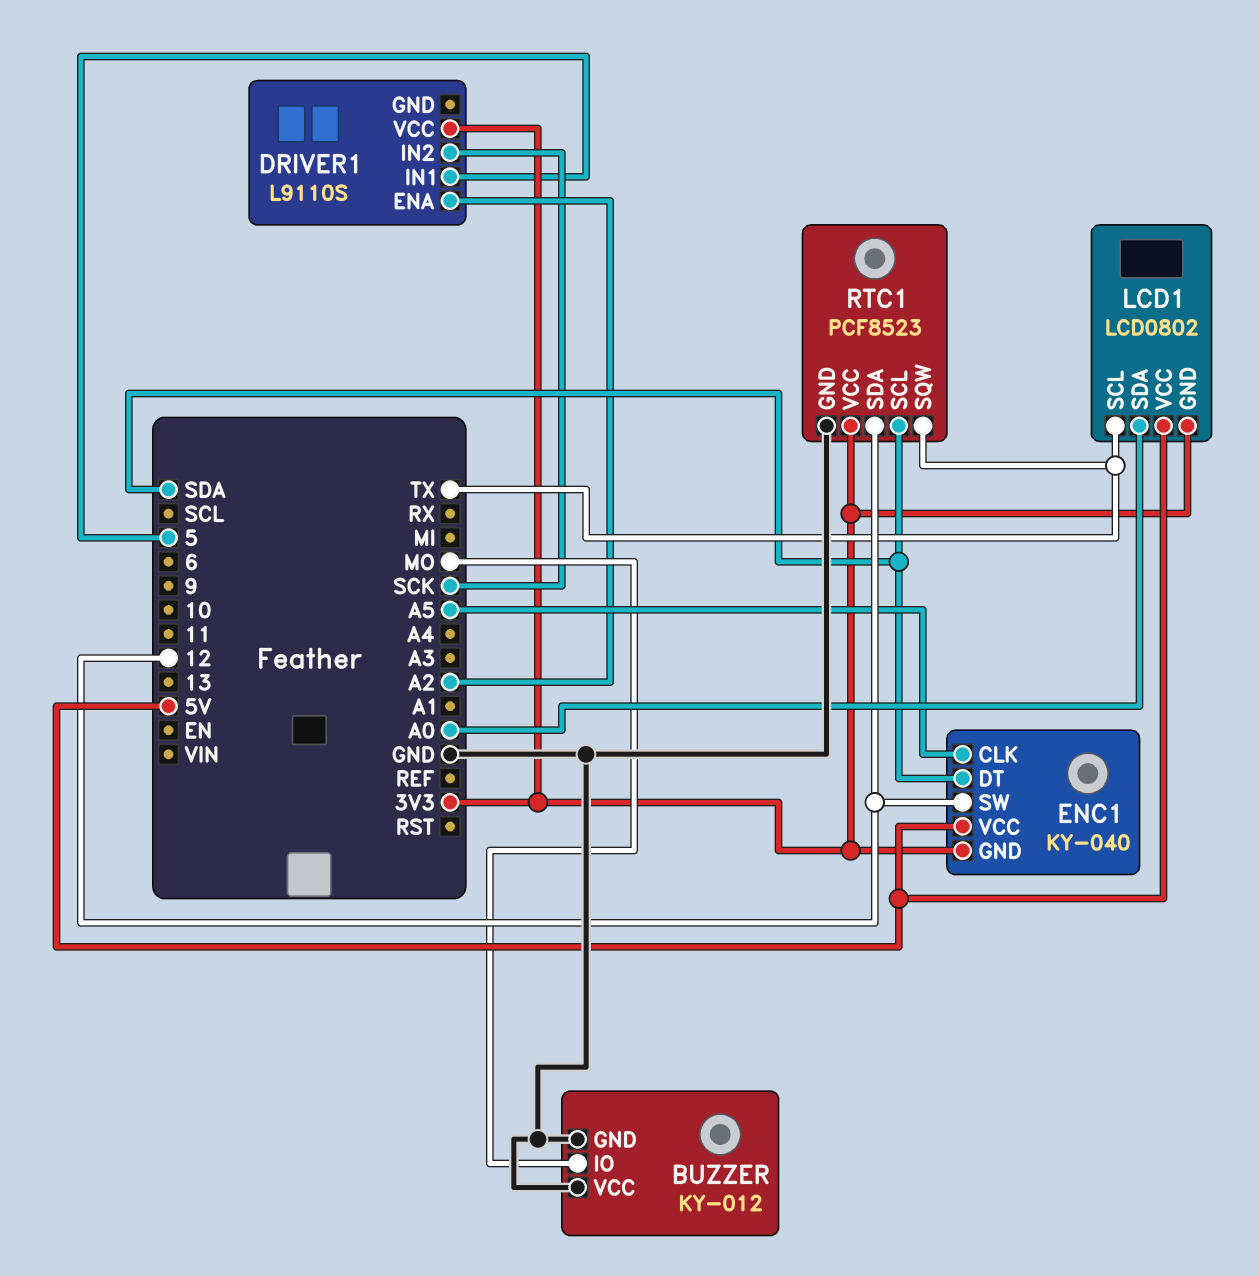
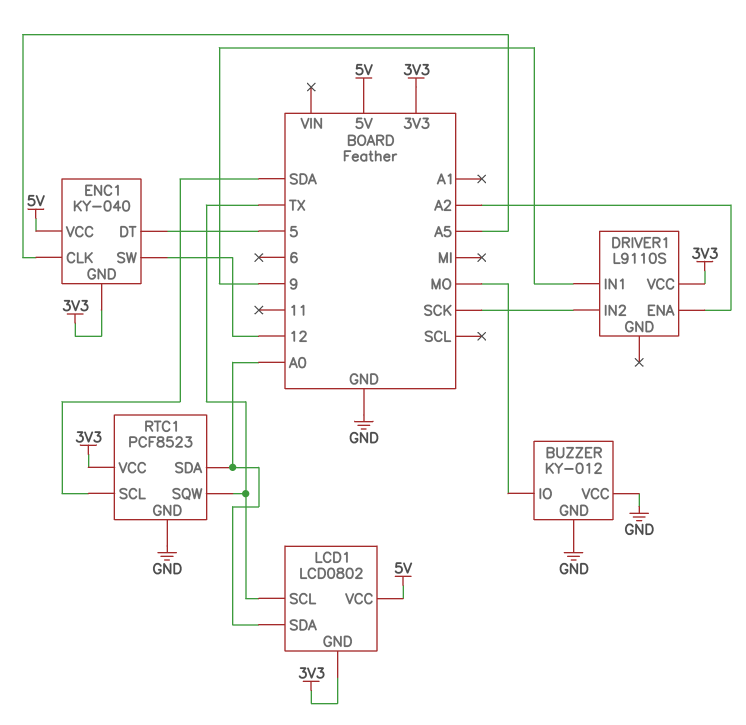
DRIVER1 pin IN1: 5 -> 9
ENC1 pin DT: SDA -> 5
RTC1 pin SDA: 12 -> A0

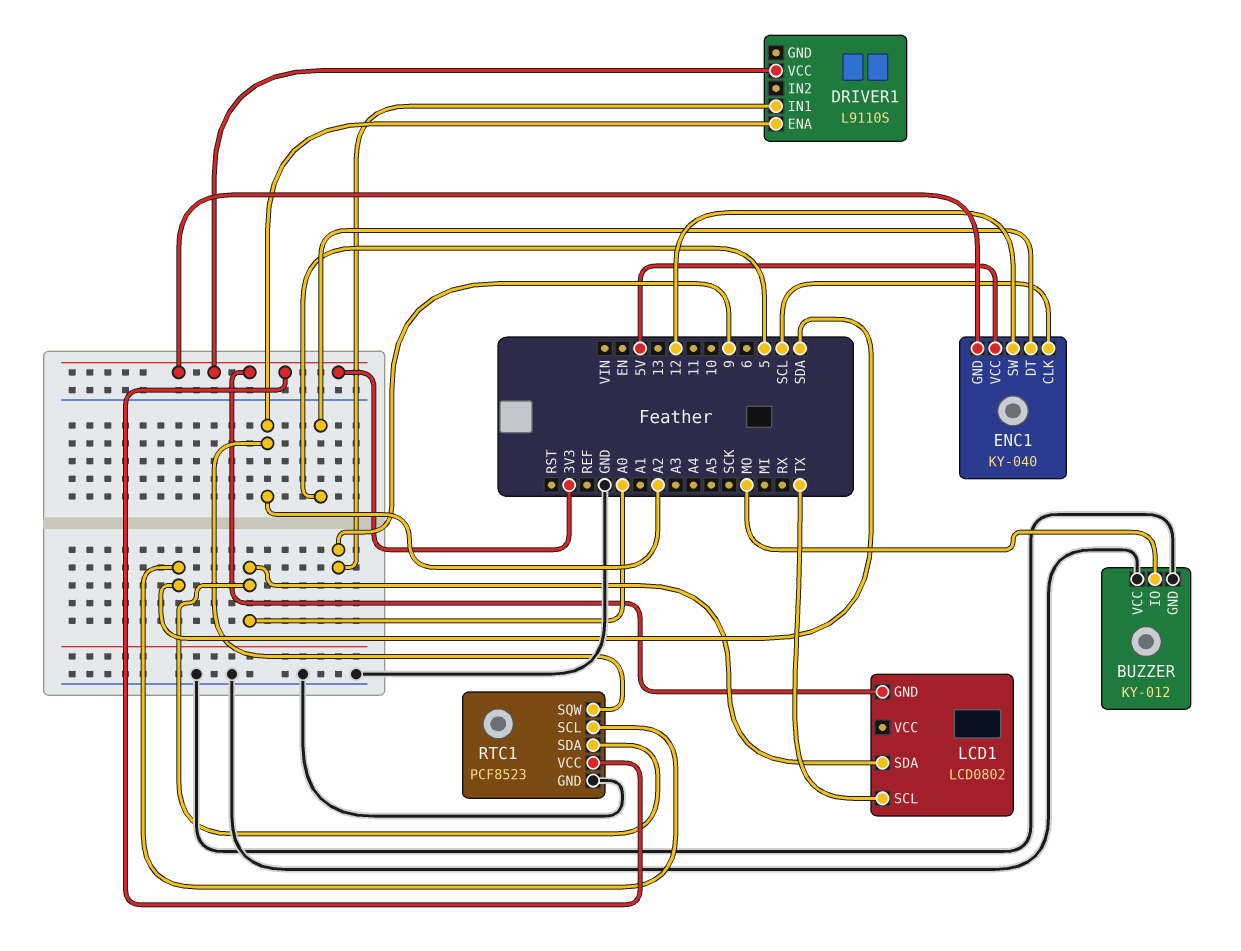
DRIVER1 pin IN2: SCK -> none
ENC1 pin CLK: A5 -> SCL
LCD1 pin VCC: 5V -> none
RTC1 pin SQW: TX -> A2

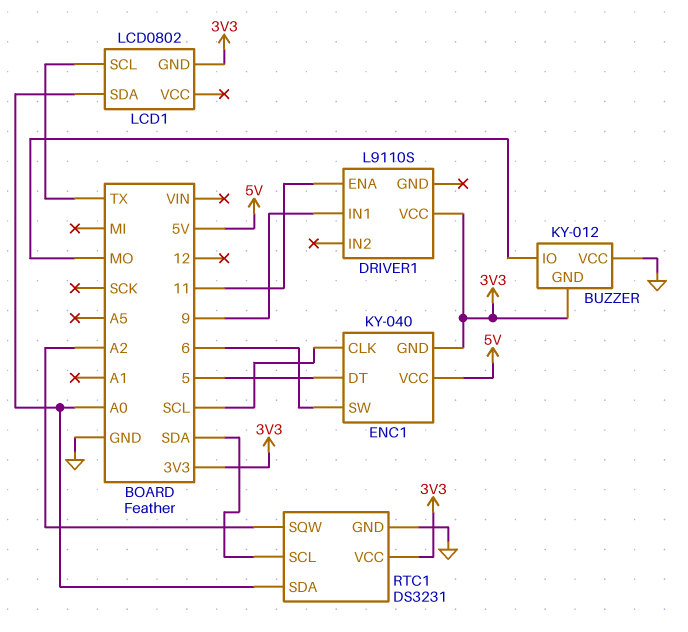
BUZZER pin GND: GND -> 3V3
DRIVER1 pin ENA: A2 -> 11
ENC1 pin SW: 12 -> 6
RTC1: PCF8523 -> DS3231

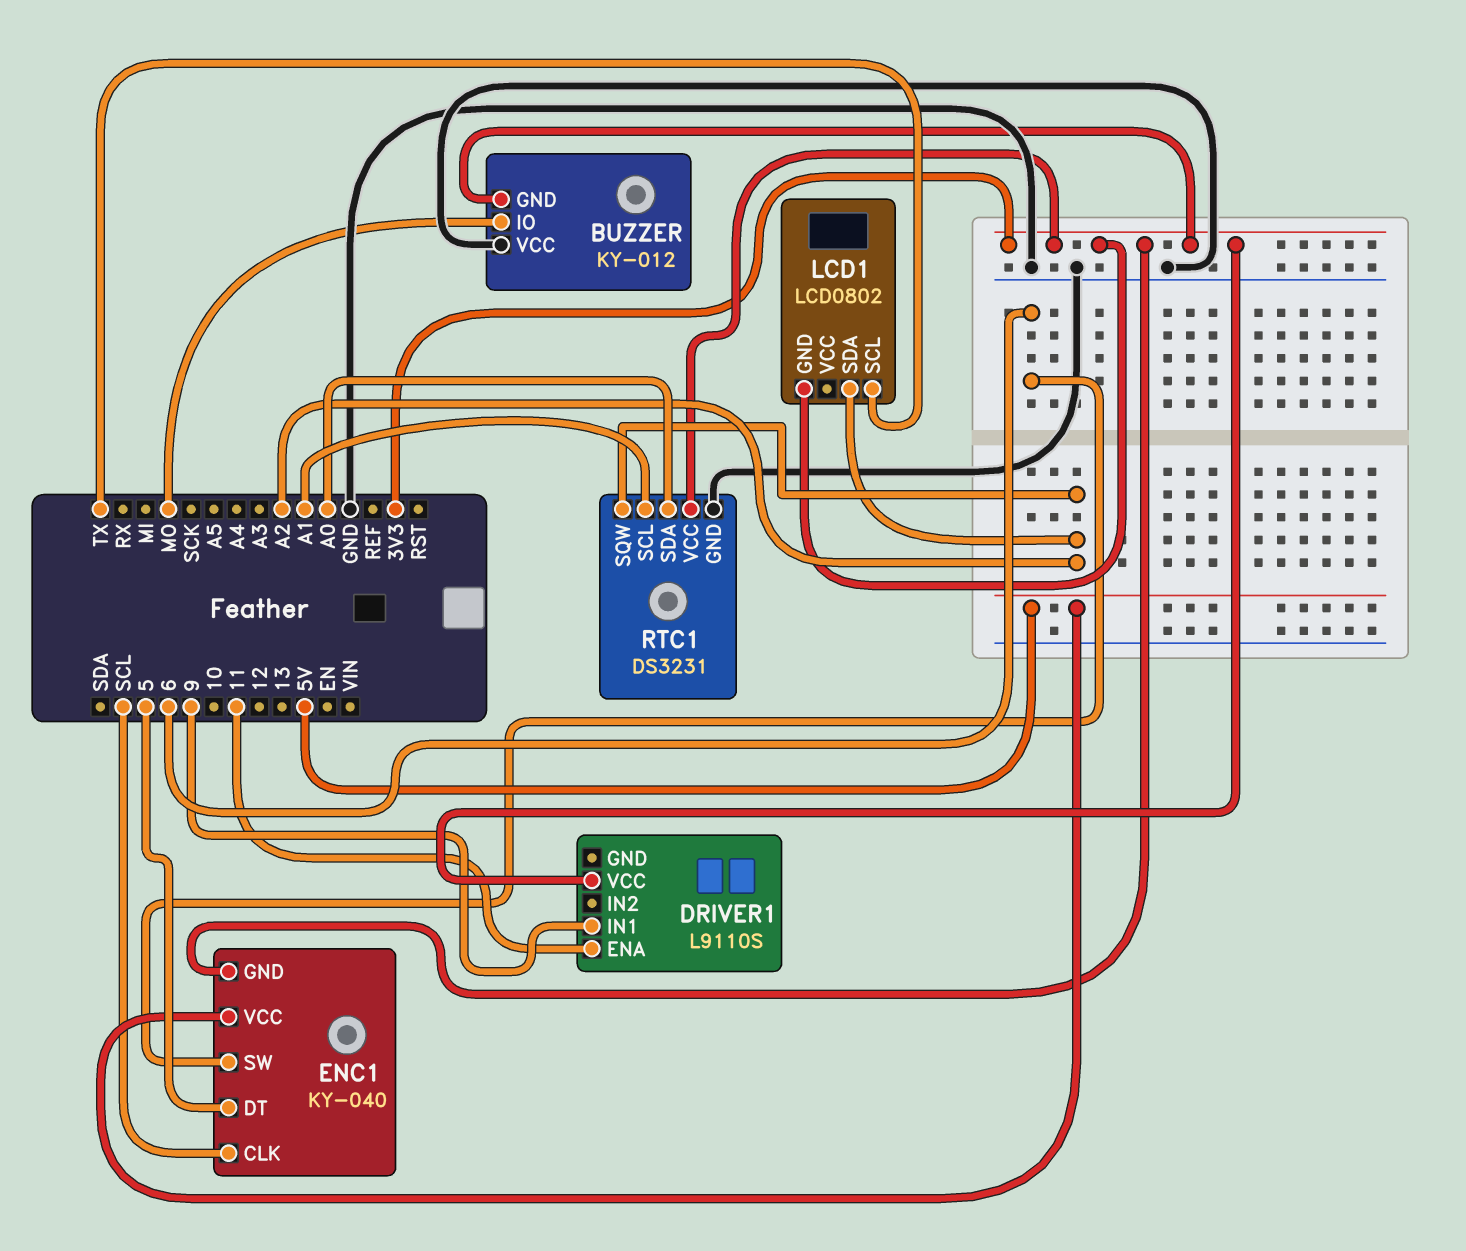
LCD1 pin SDA: A0 -> A2
RTC1 pin SCL: SDA -> A1

